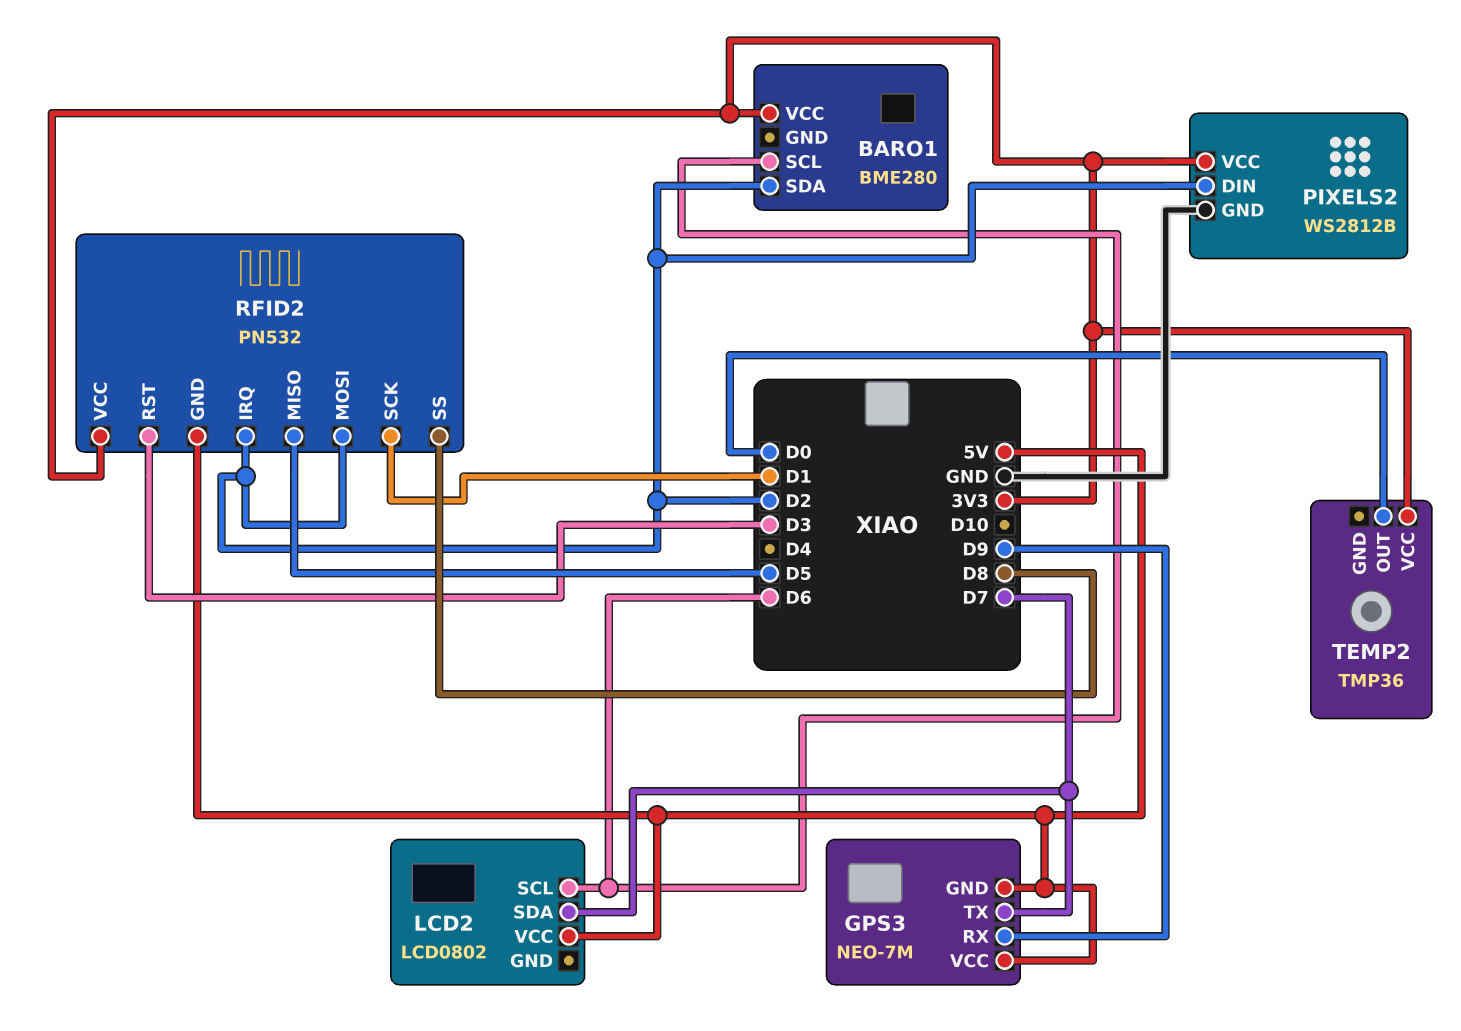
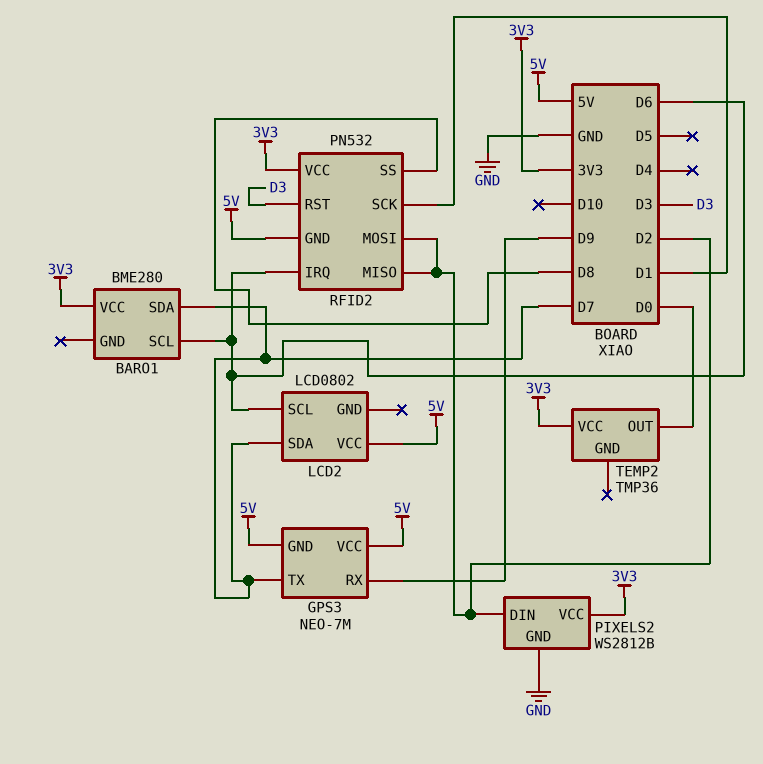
BARO1 pin SDA: D2 -> D7
RFID2 pin IRQ: D2 -> D6
RFID2 pin MISO: D5 -> D2

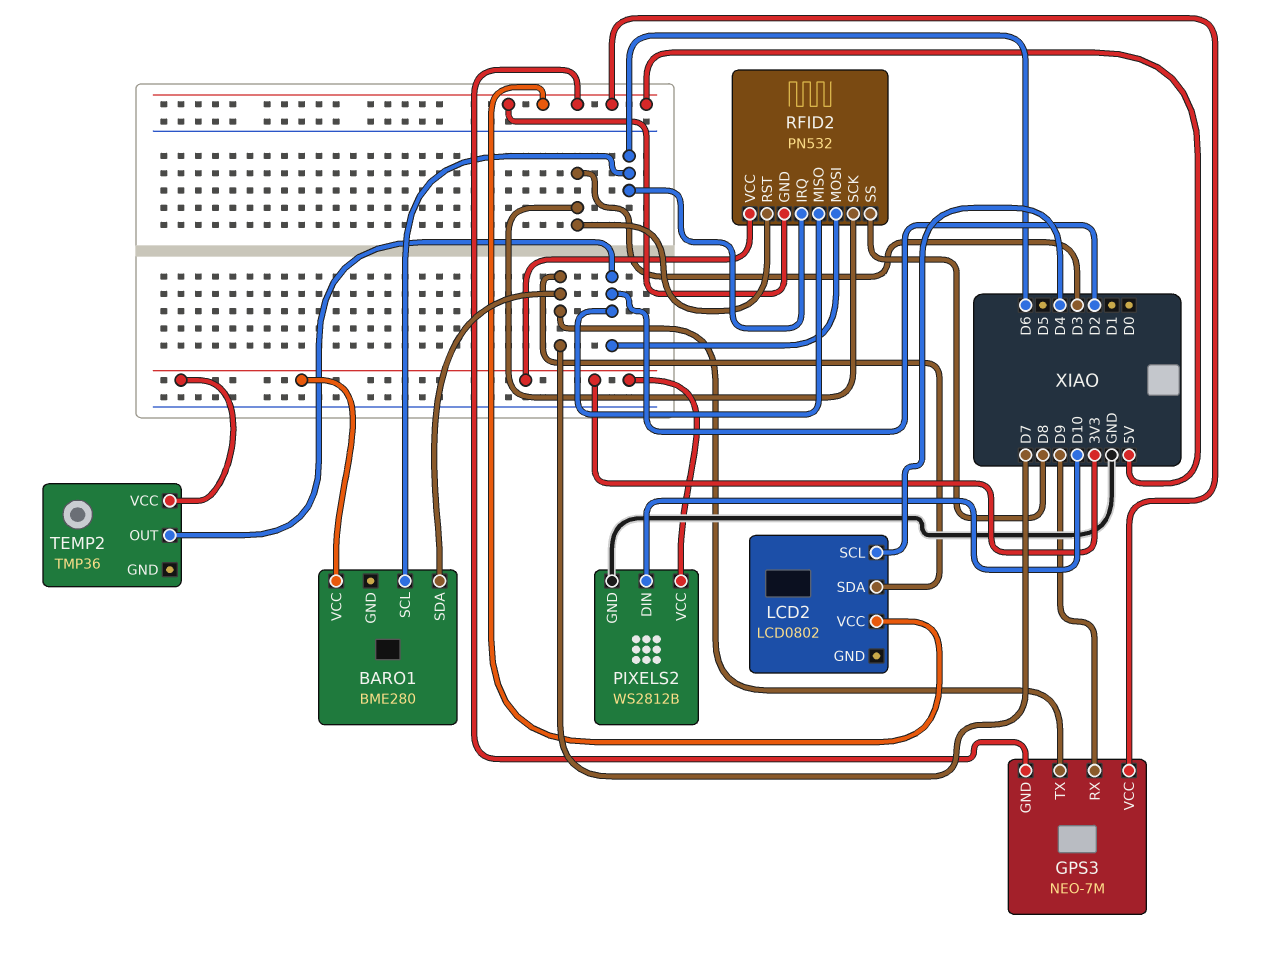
LCD2 pin SCL: D6 -> D4
PIXELS2 pin DIN: D2 -> D10
RFID2 pin SCK: D1 -> D3
TEMP2 pin OUT: D0 -> D2

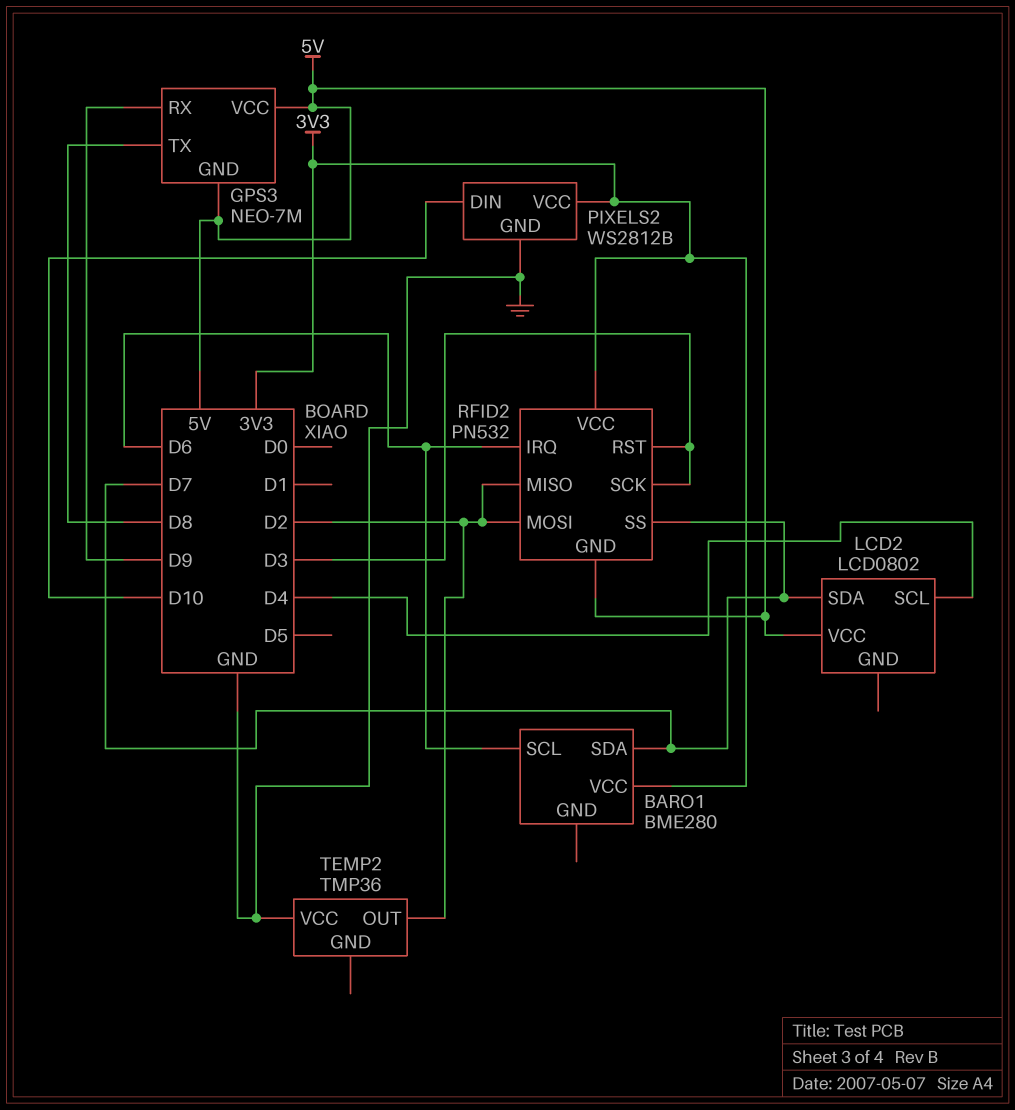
GPS3 pin TX: D7 -> D8
RFID2 pin SS: D8 -> D7
TEMP2 pin VCC: 3V3 -> GND

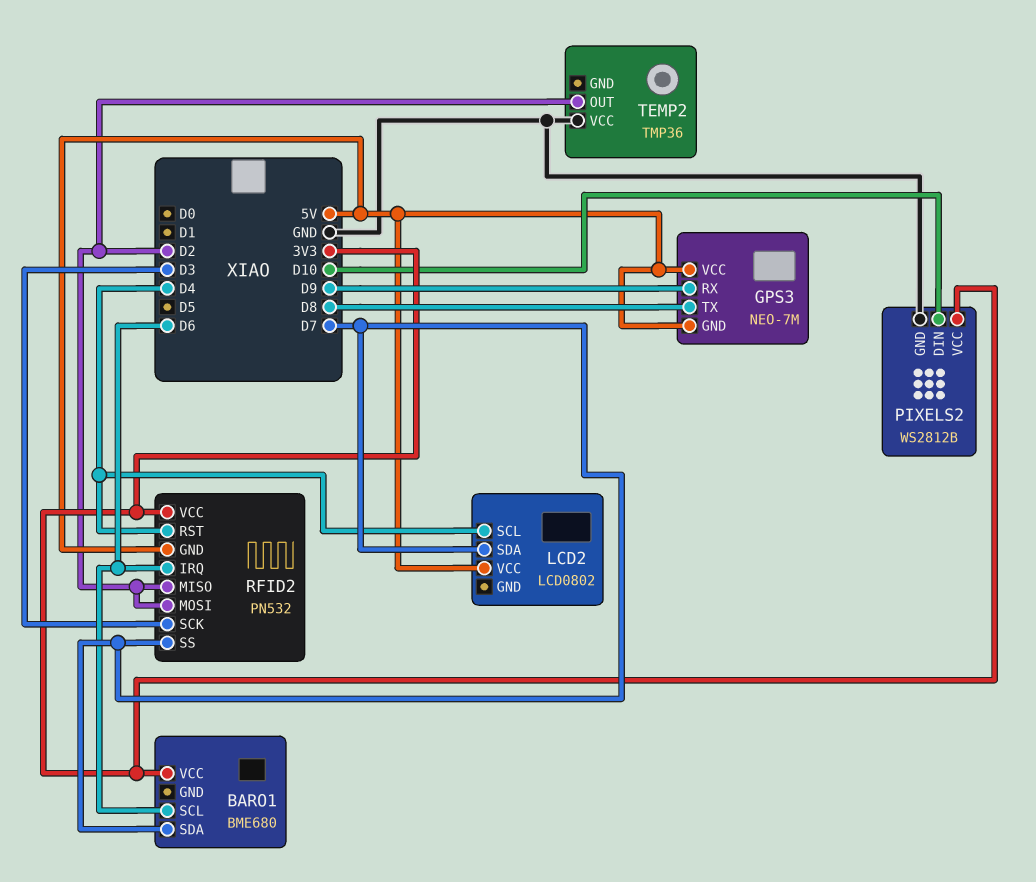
BARO1: BME280 -> BME680
RFID2 pin RST: D3 -> D4

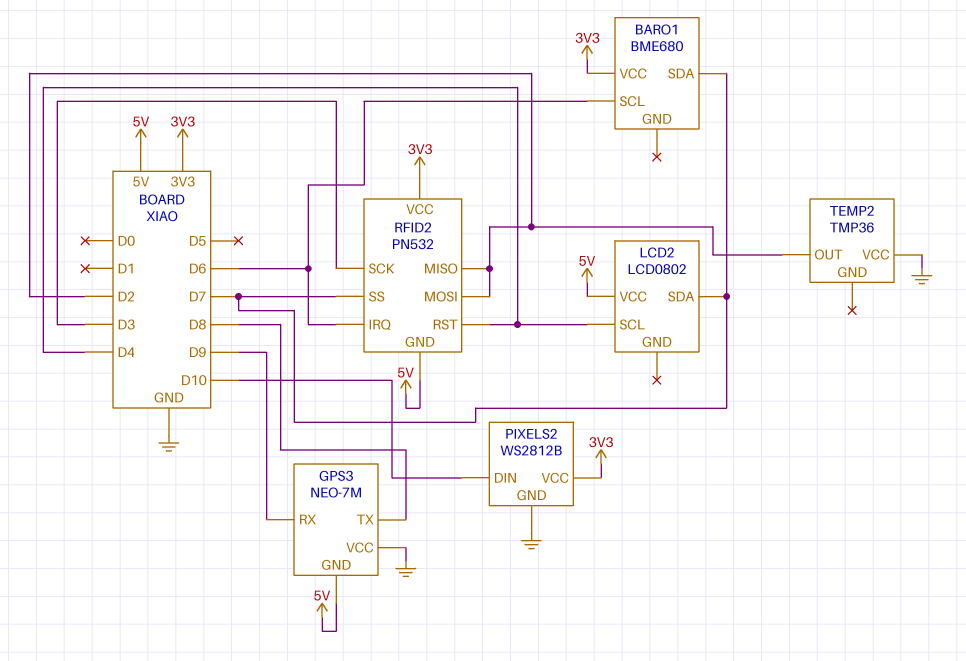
GPS3 pin VCC: 5V -> GND

